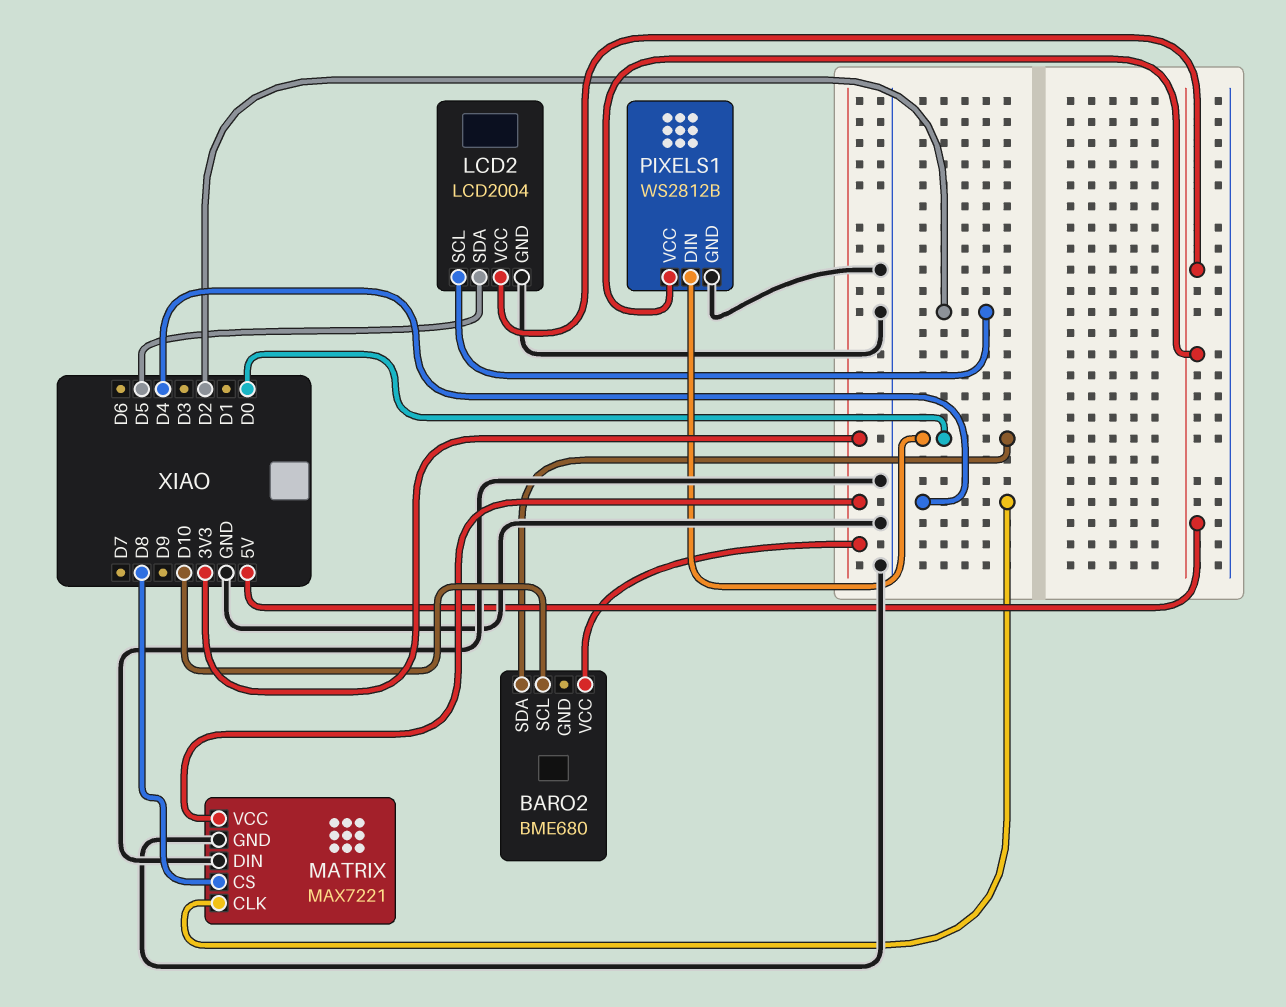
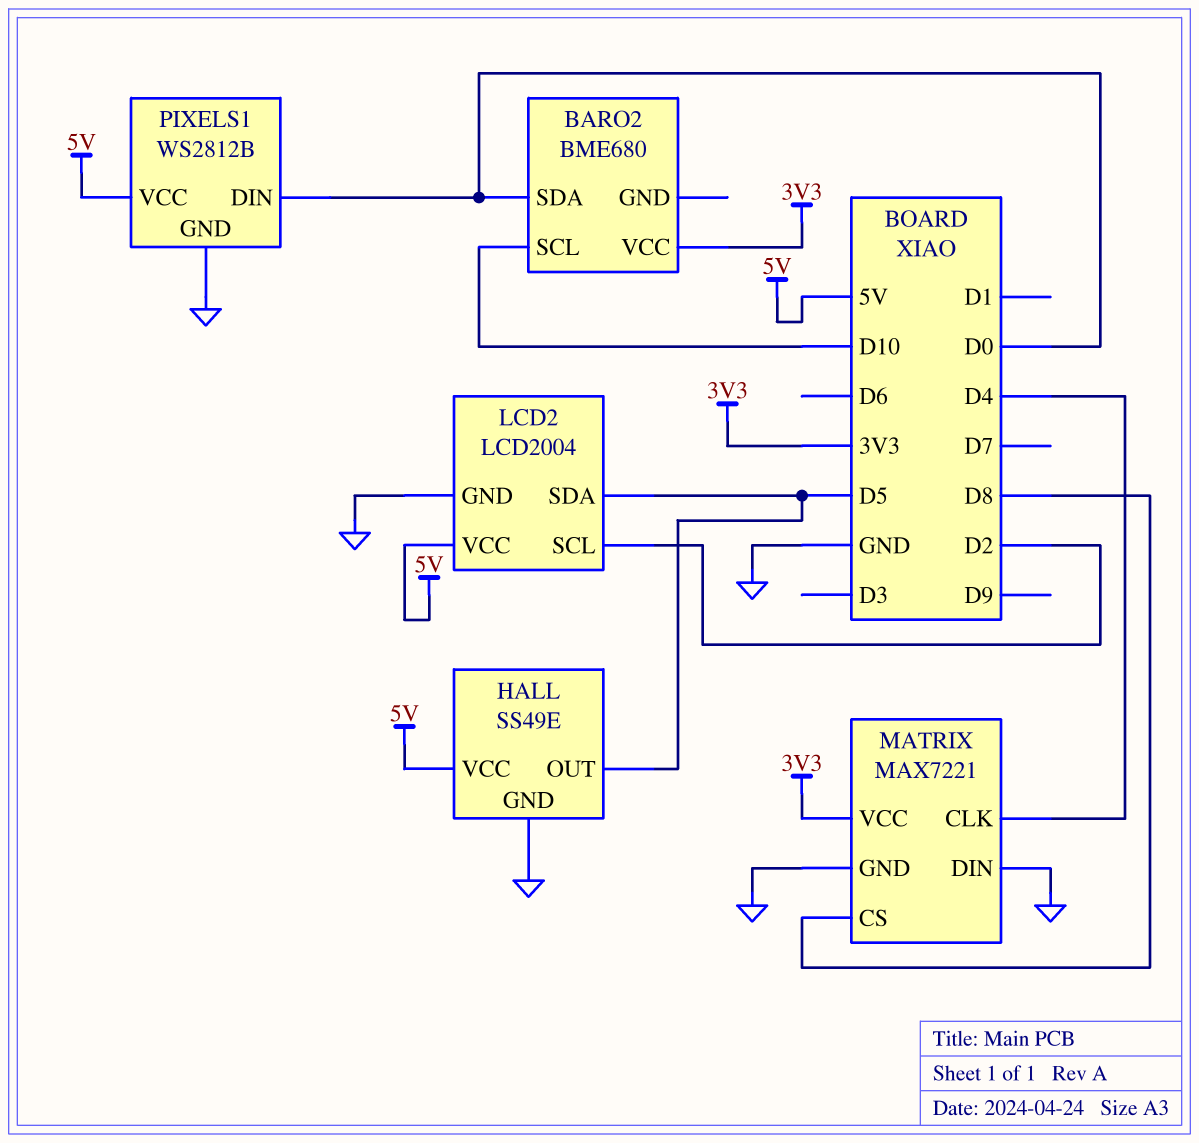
HALL: none -> SS49E
HALL pin GND: none -> GND
HALL pin OUT: none -> D5
HALL pin VCC: none -> 5V

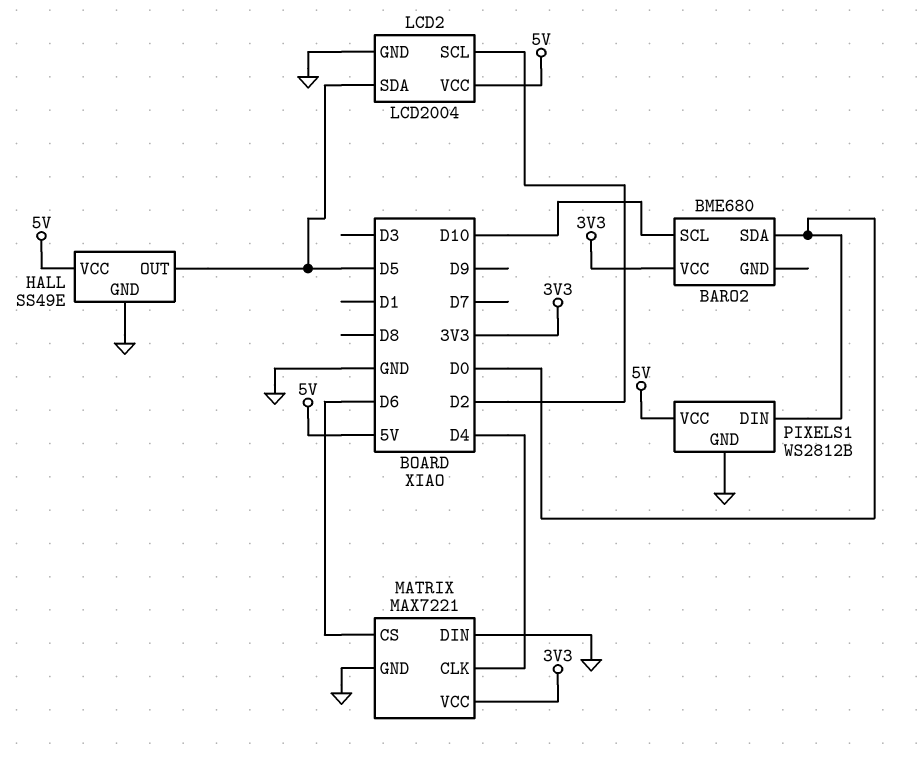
MATRIX pin CS: D8 -> D6

